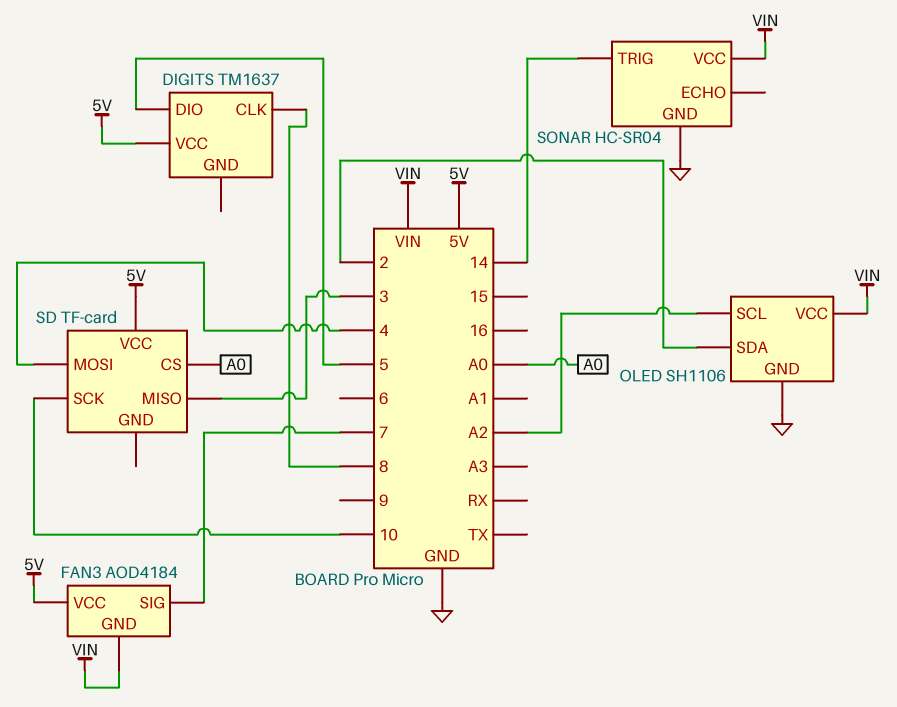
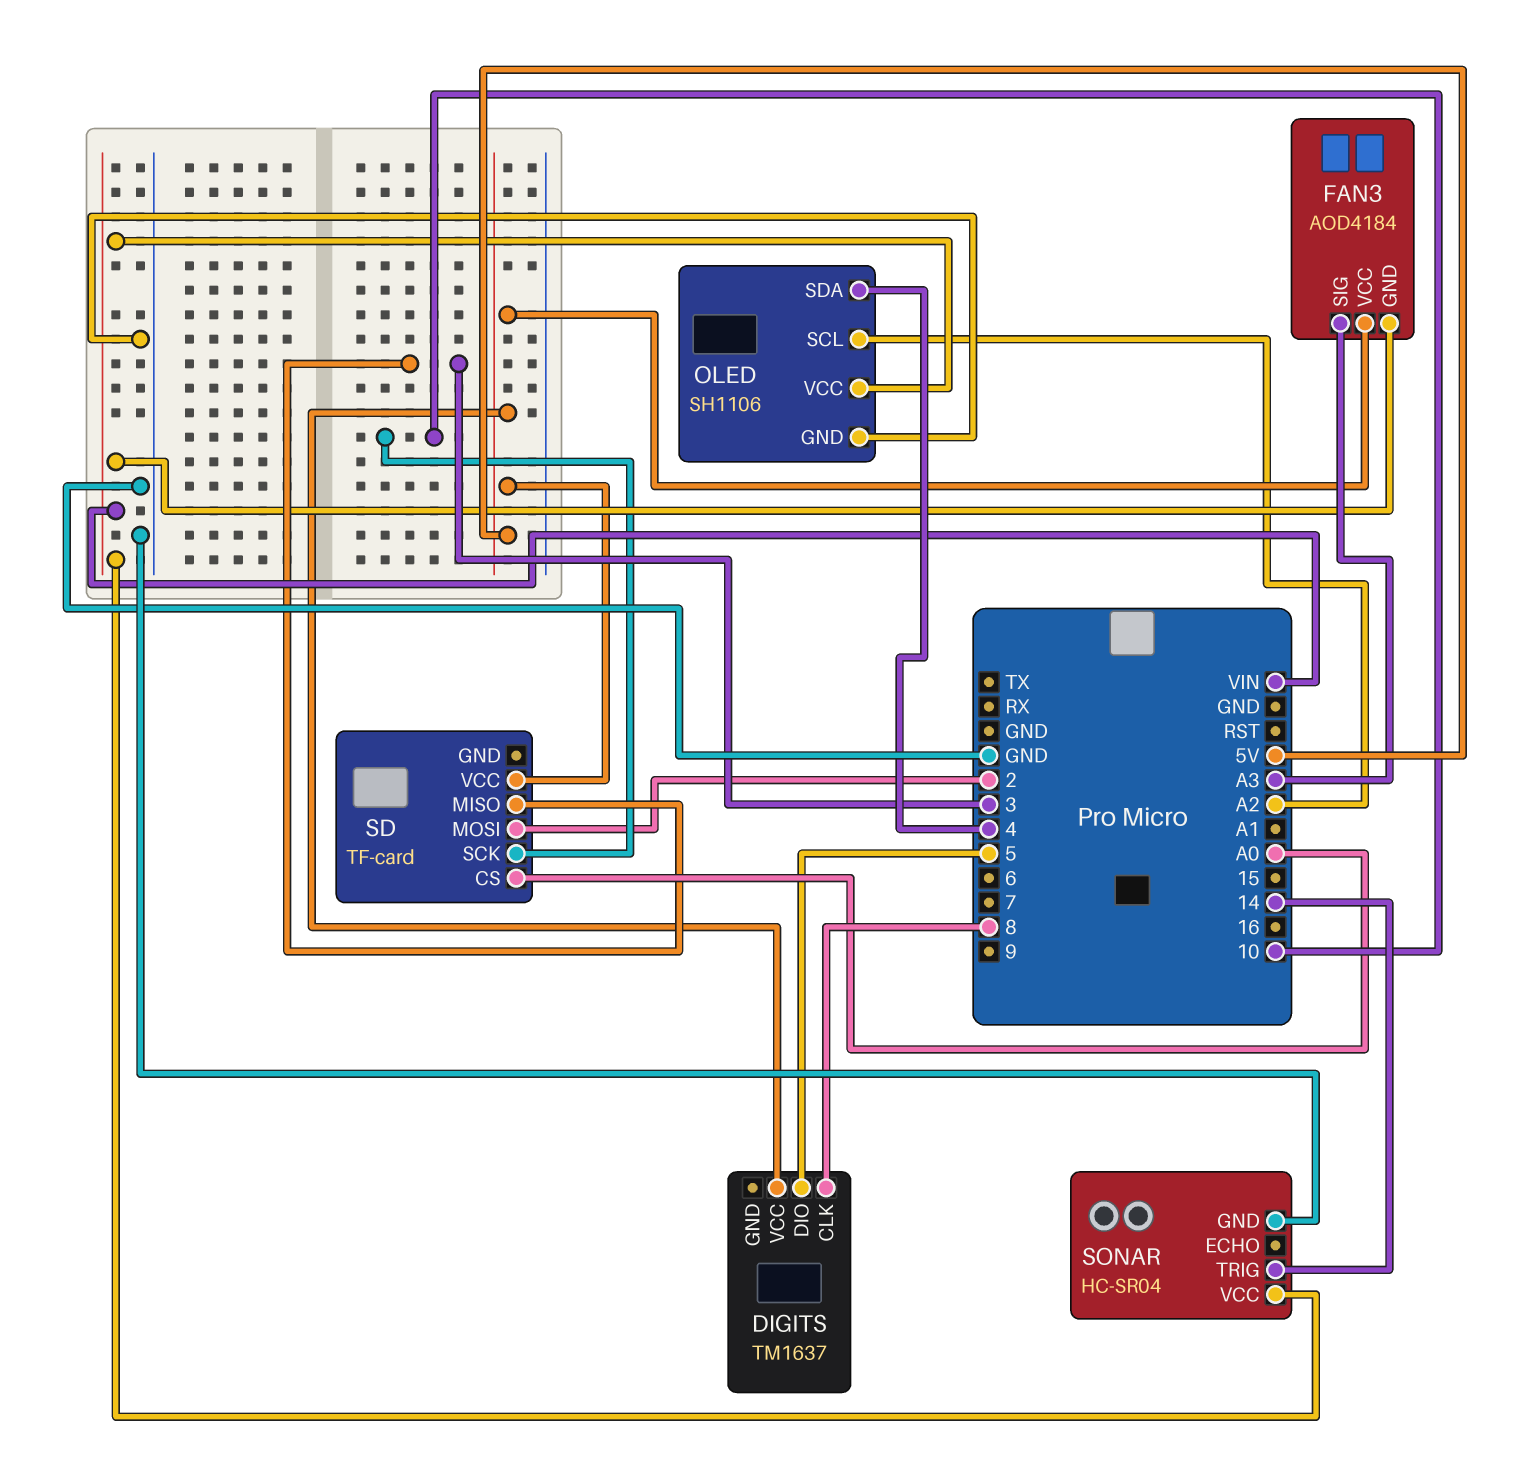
FAN3 pin SIG: 7 -> A3
OLED pin SDA: 2 -> 4
SD pin MOSI: 4 -> 2

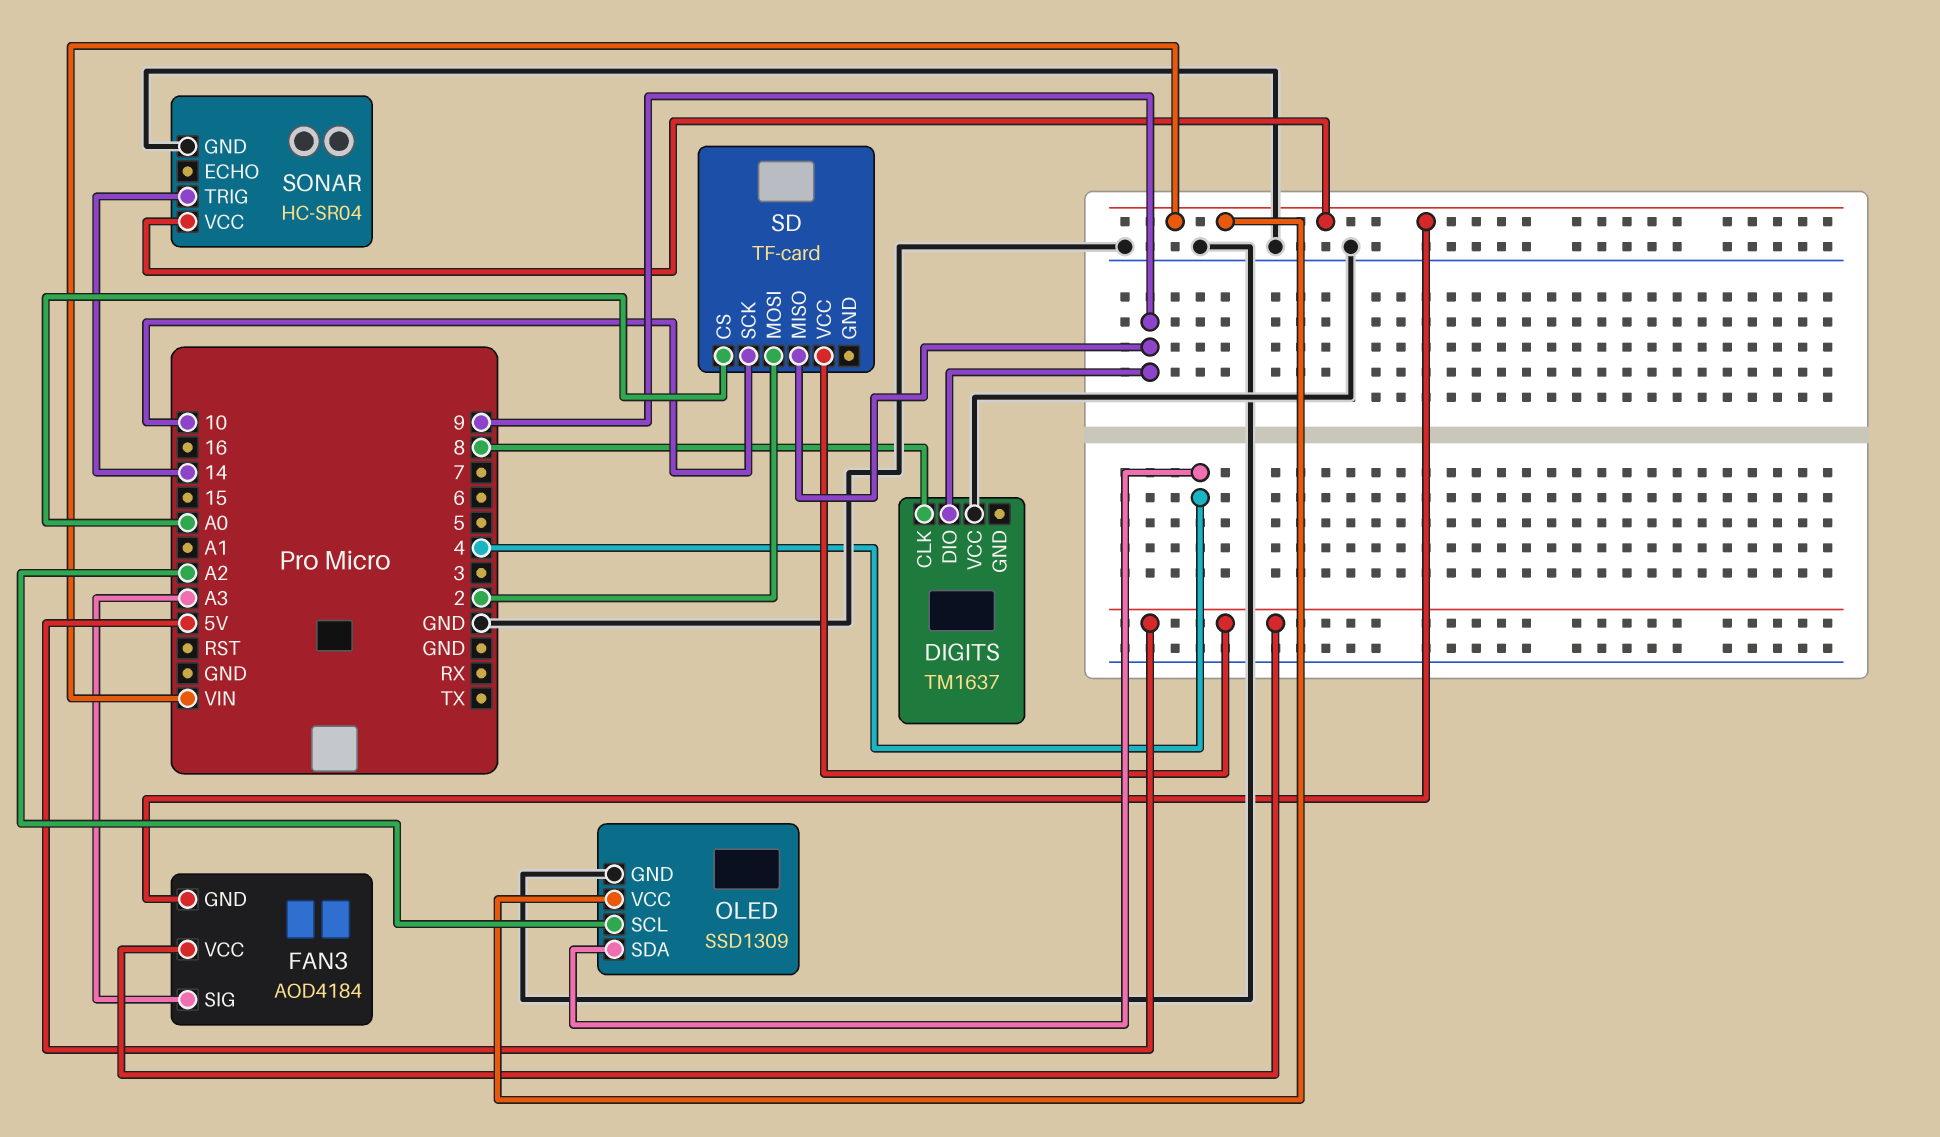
DIGITS pin DIO: 5 -> 9
DIGITS pin VCC: 5V -> GND
OLED: SH1106 -> SSD1309
SD pin MISO: 3 -> 9

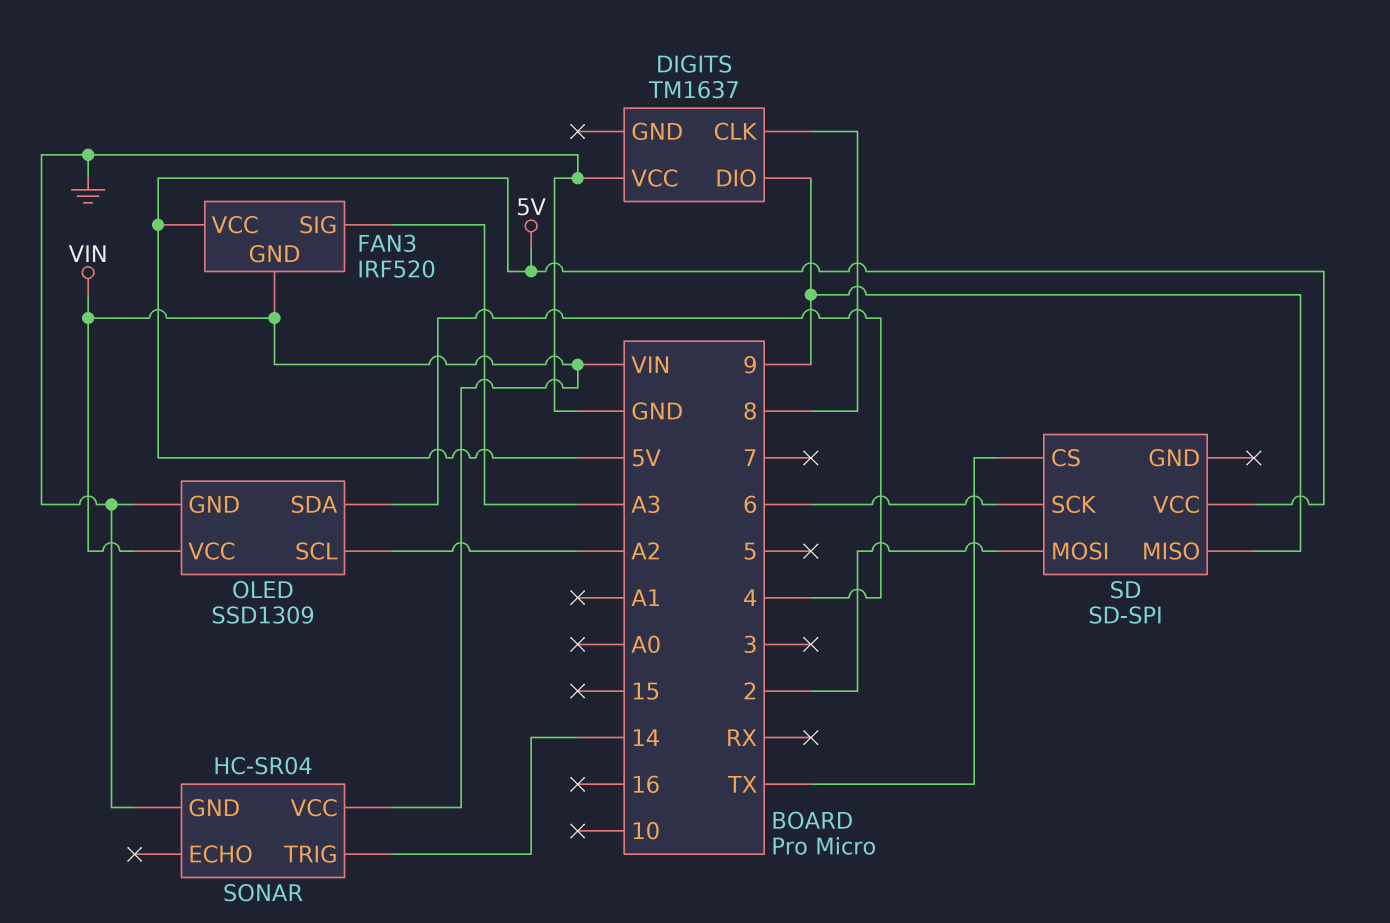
FAN3: AOD4184 -> IRF520
SD: TF-card -> SD-SPI
SD pin CS: A0 -> TX
SD pin SCK: 10 -> 6

